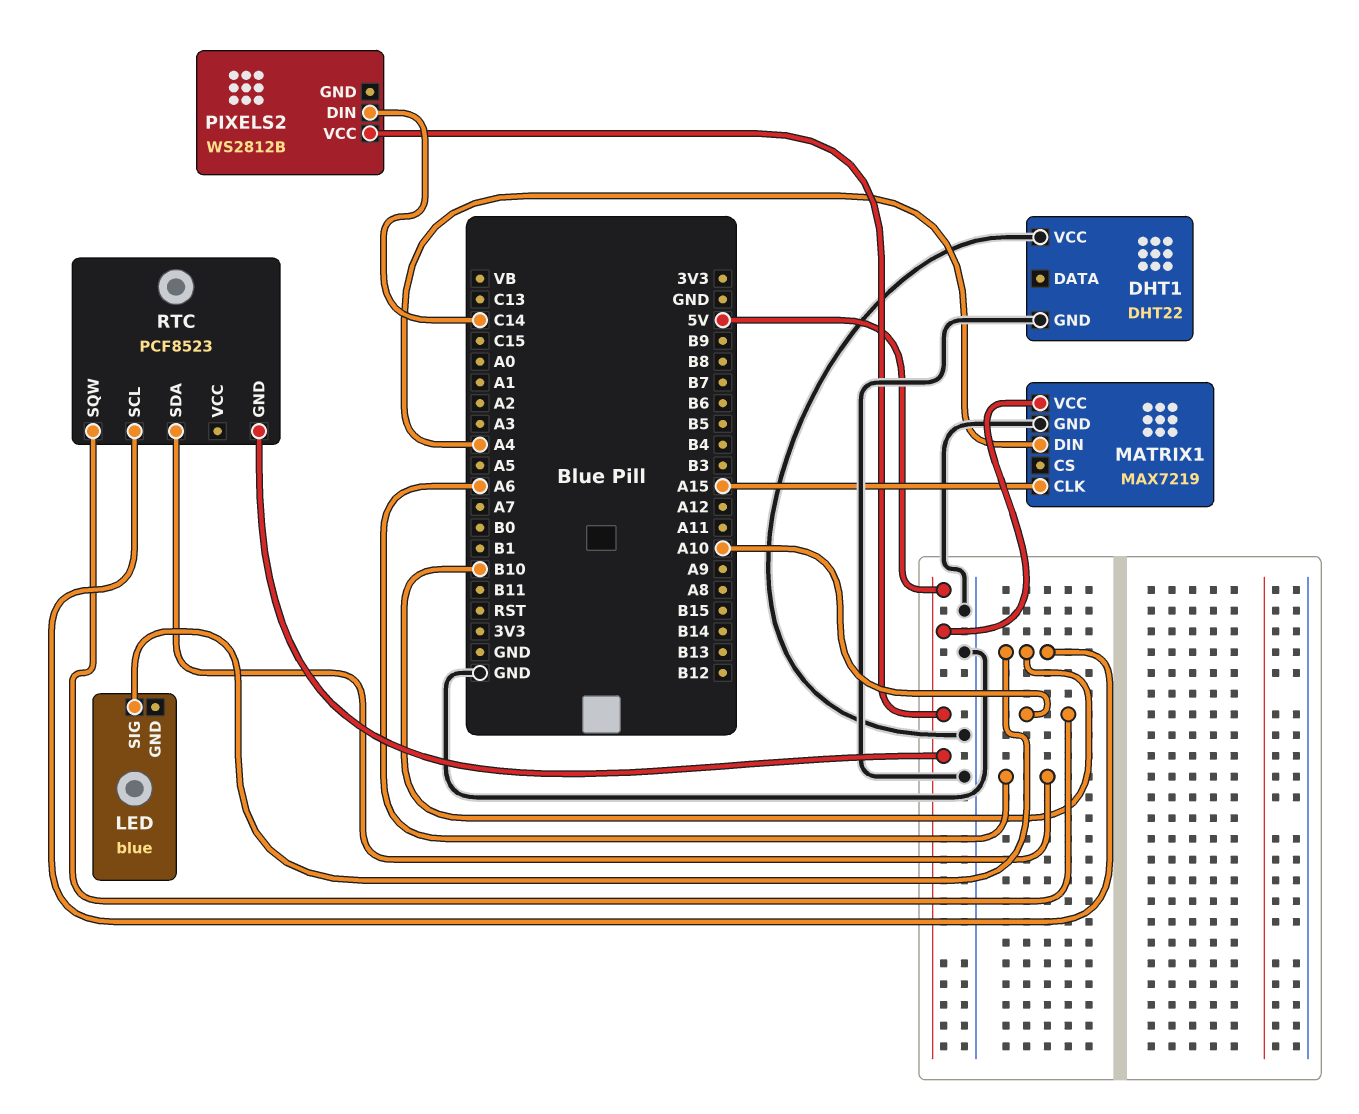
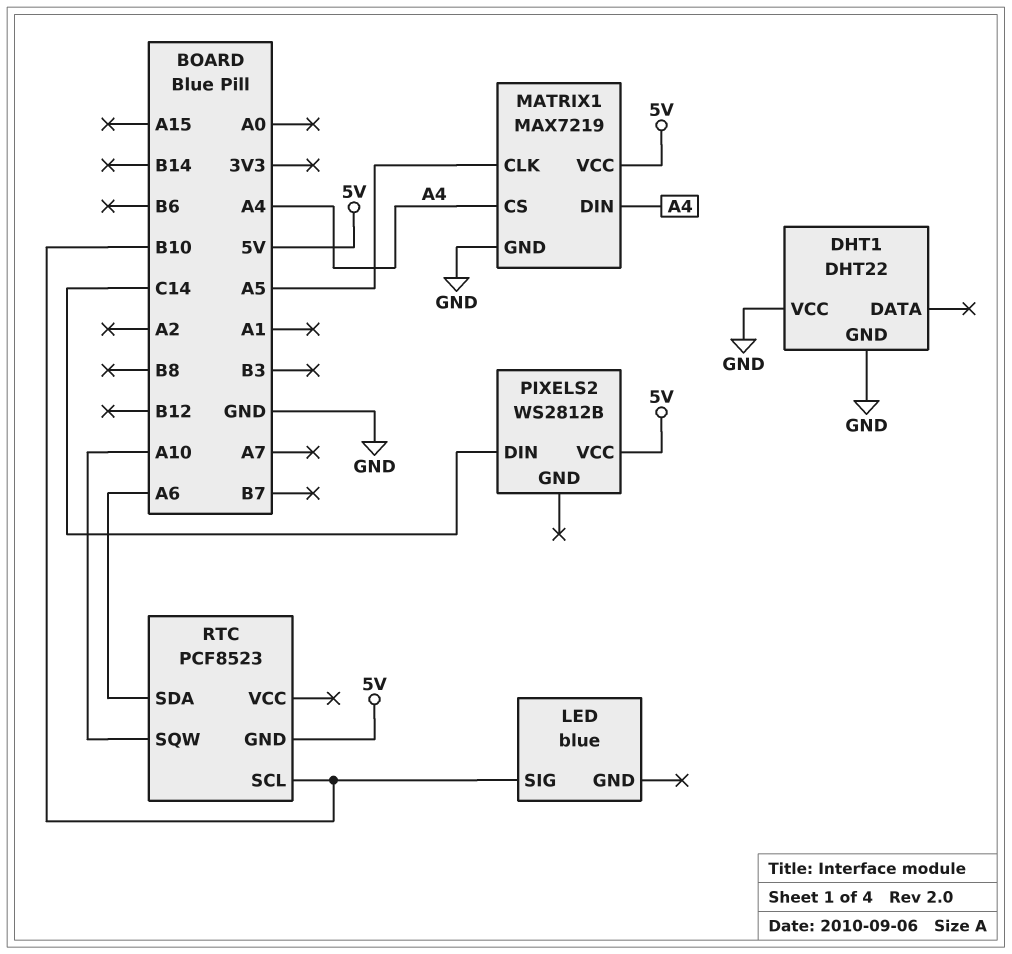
MATRIX1 pin CLK: A15 -> A5
MATRIX1 pin CS: none -> A4

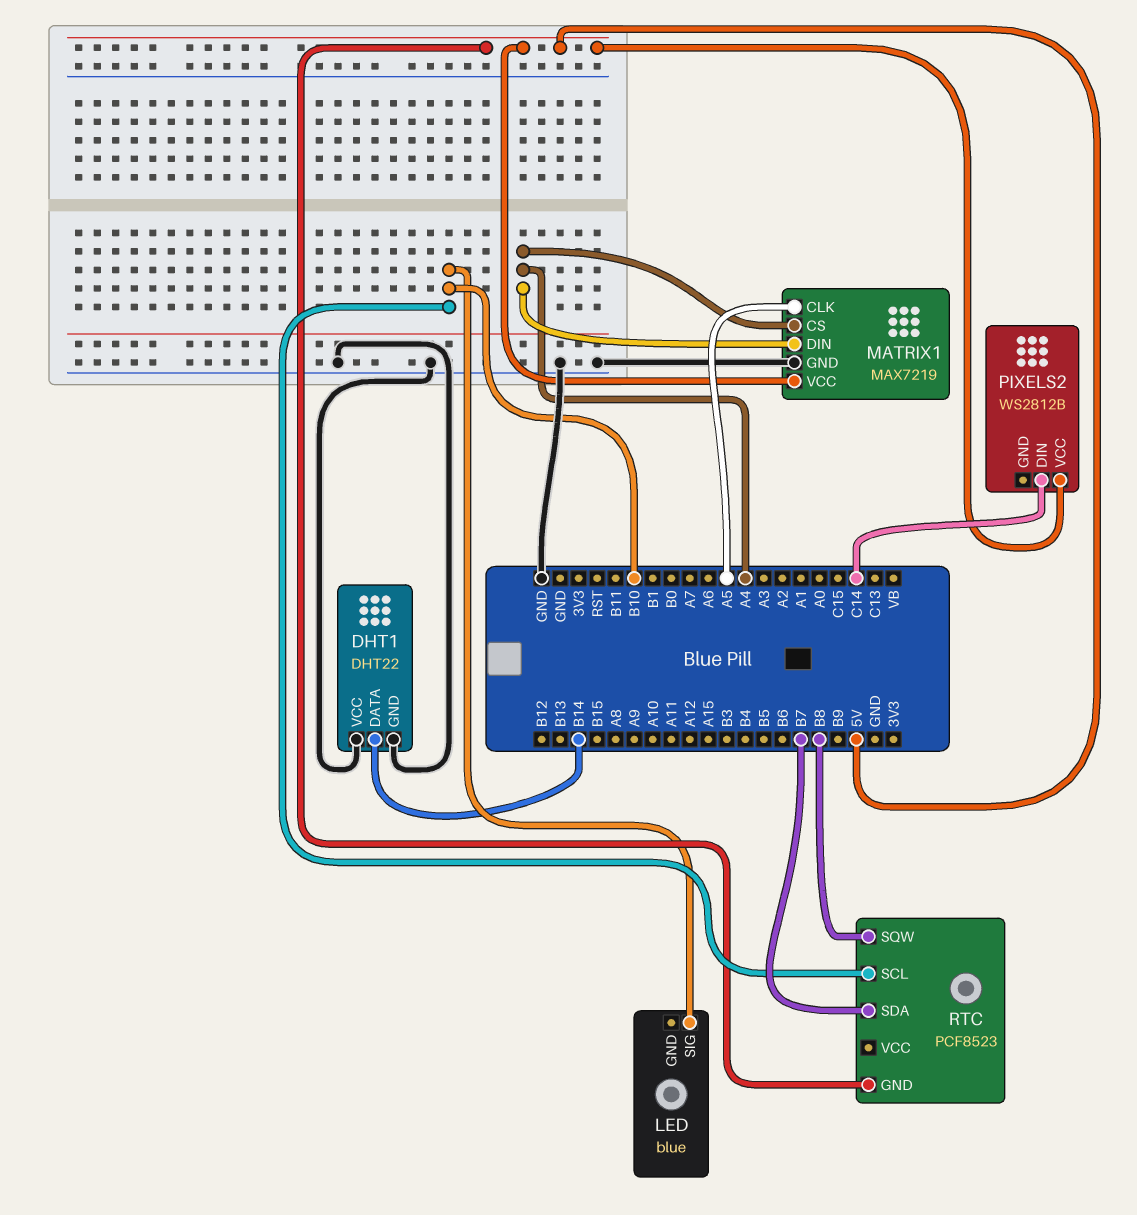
DHT1 pin DATA: none -> B14
RTC pin SDA: A6 -> B7
RTC pin SQW: A10 -> B8

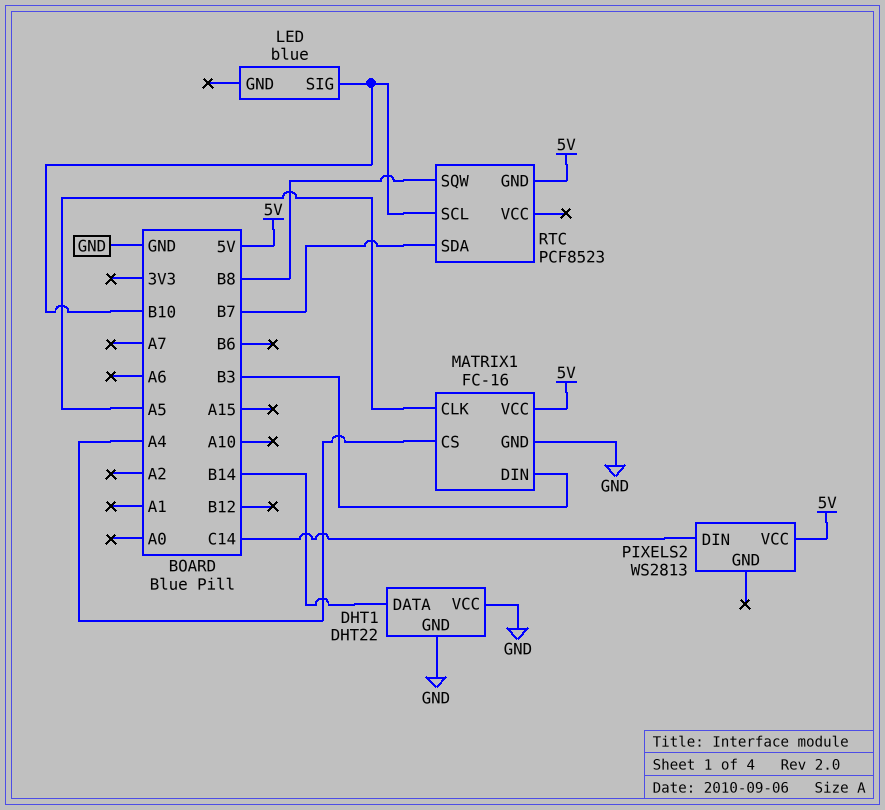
MATRIX1: MAX7219 -> FC-16
MATRIX1 pin DIN: A4 -> B3
PIXELS2: WS2812B -> WS2813

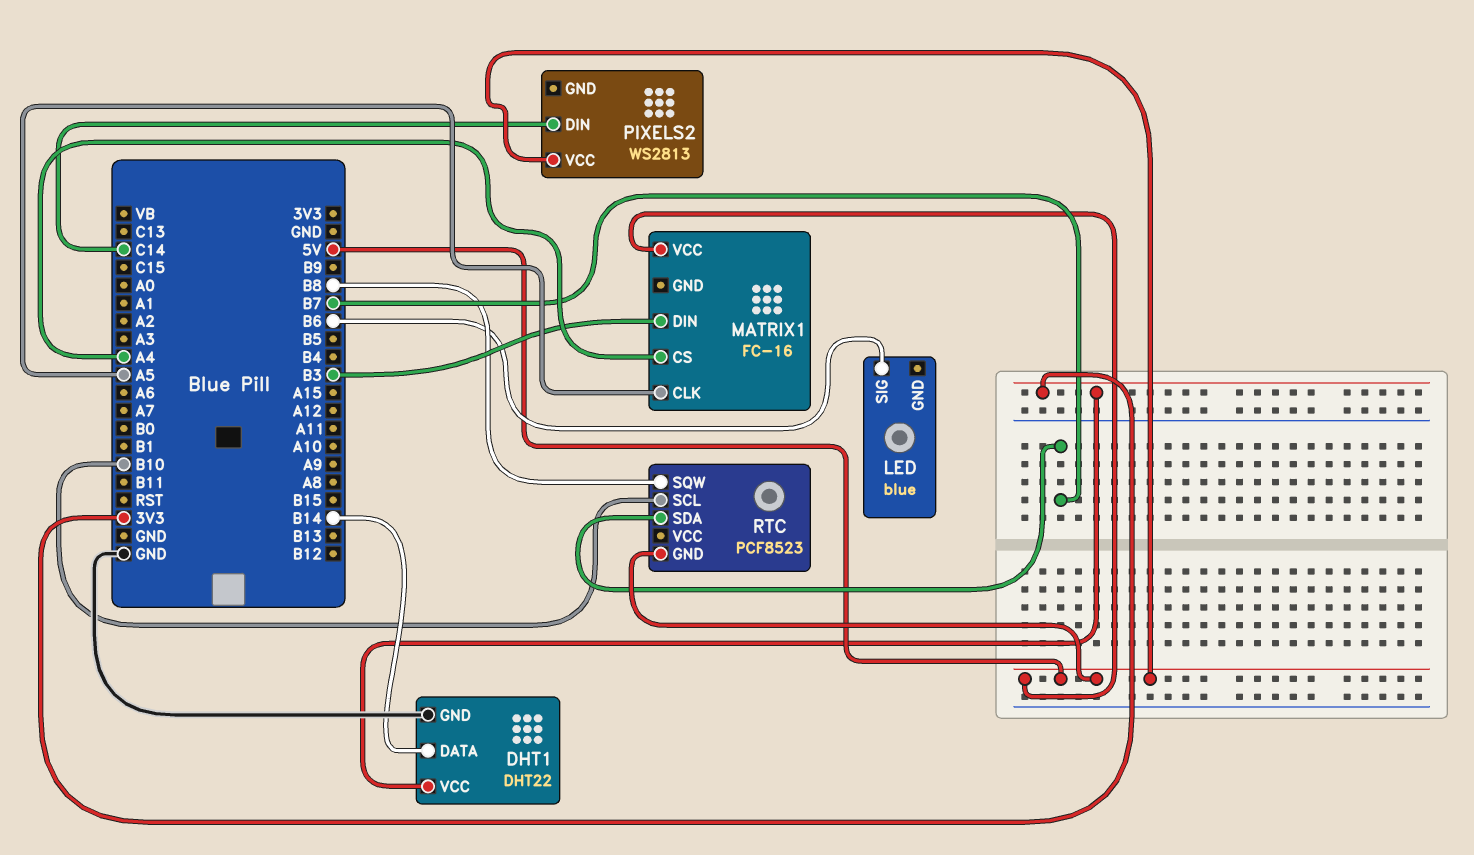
DHT1 pin VCC: GND -> 3V3
LED pin SIG: B10 -> B6
MATRIX1 pin GND: GND -> none

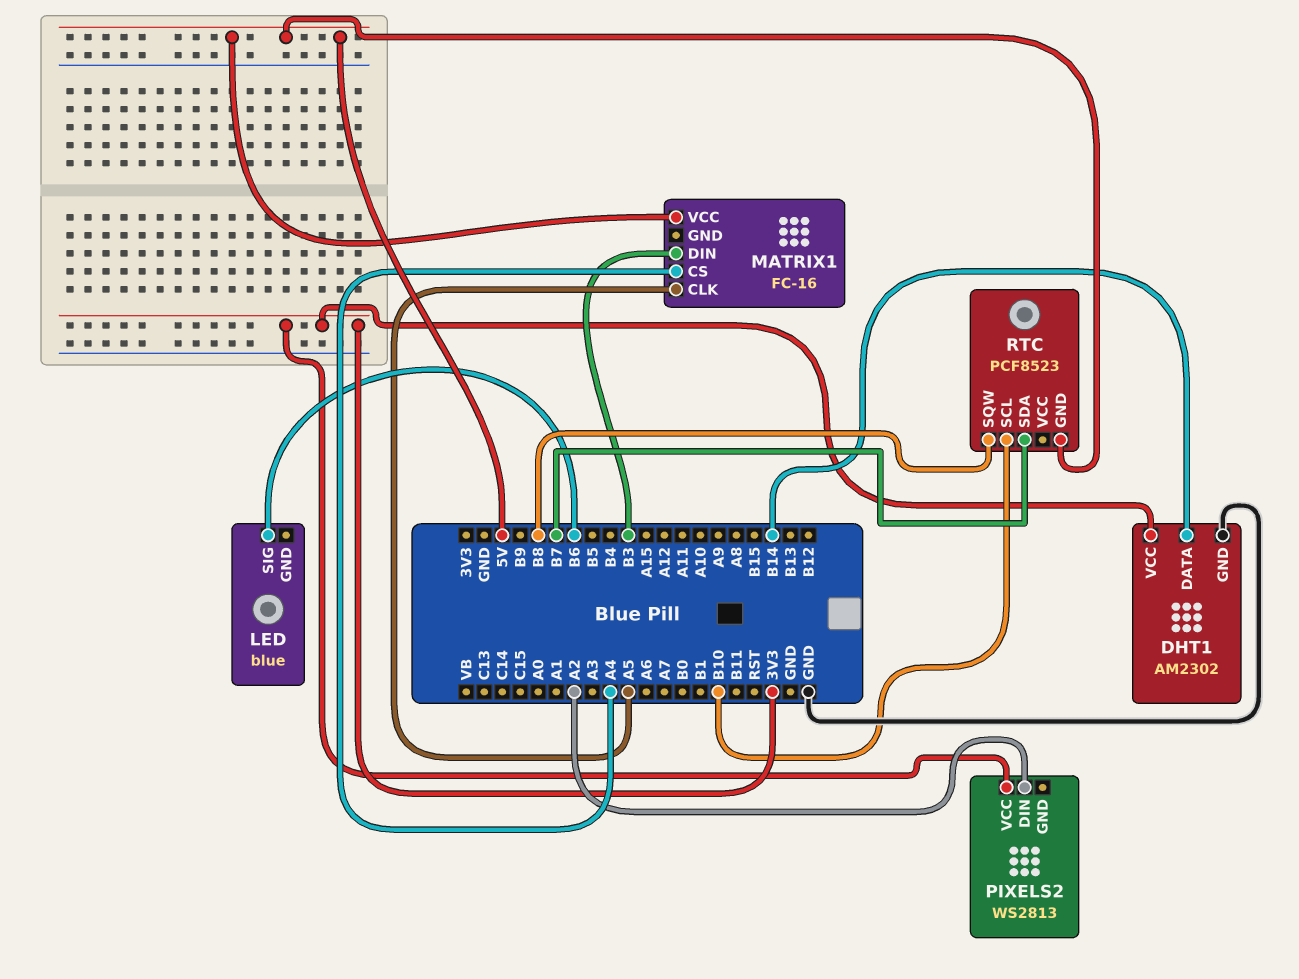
DHT1: DHT22 -> AM2302
PIXELS2 pin DIN: C14 -> A2
PIXELS2 pin VCC: 5V -> 3V3

